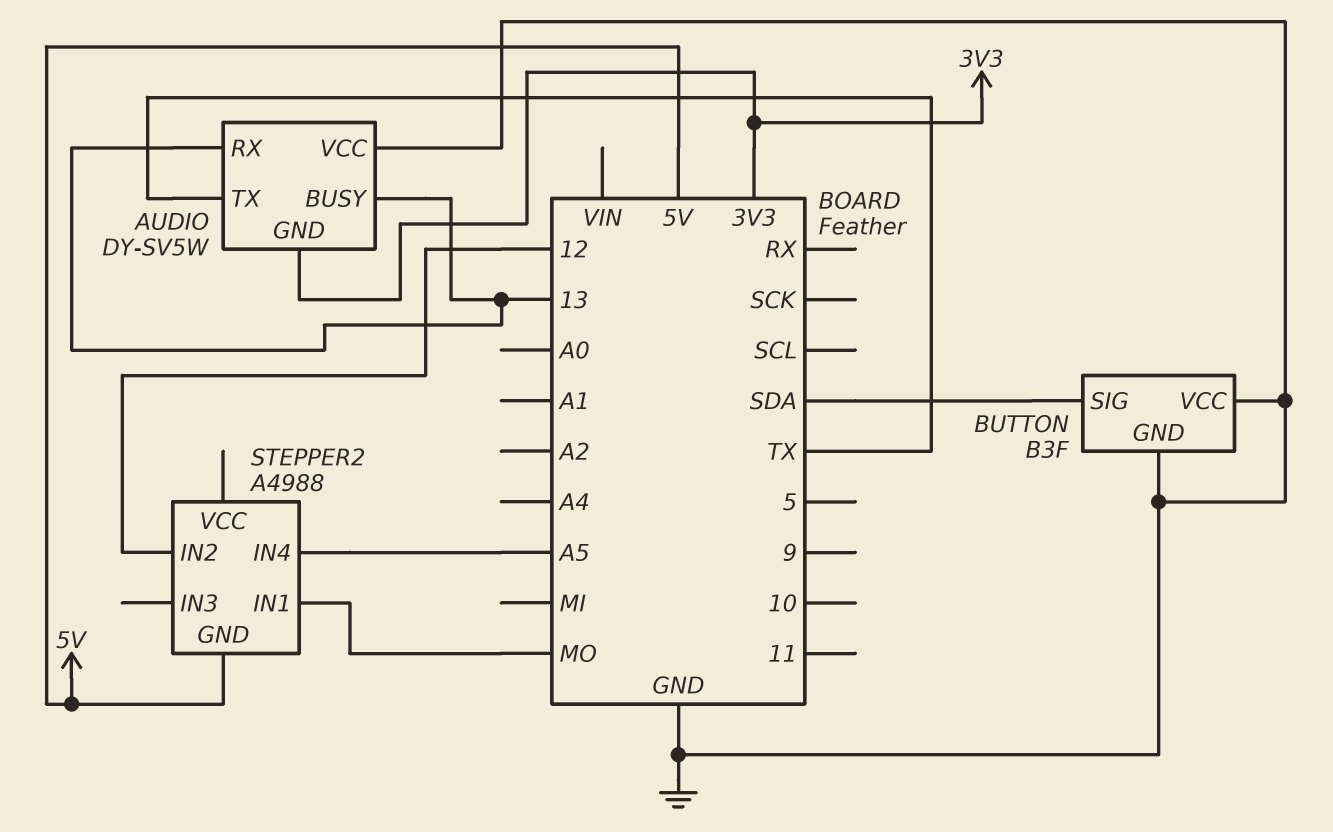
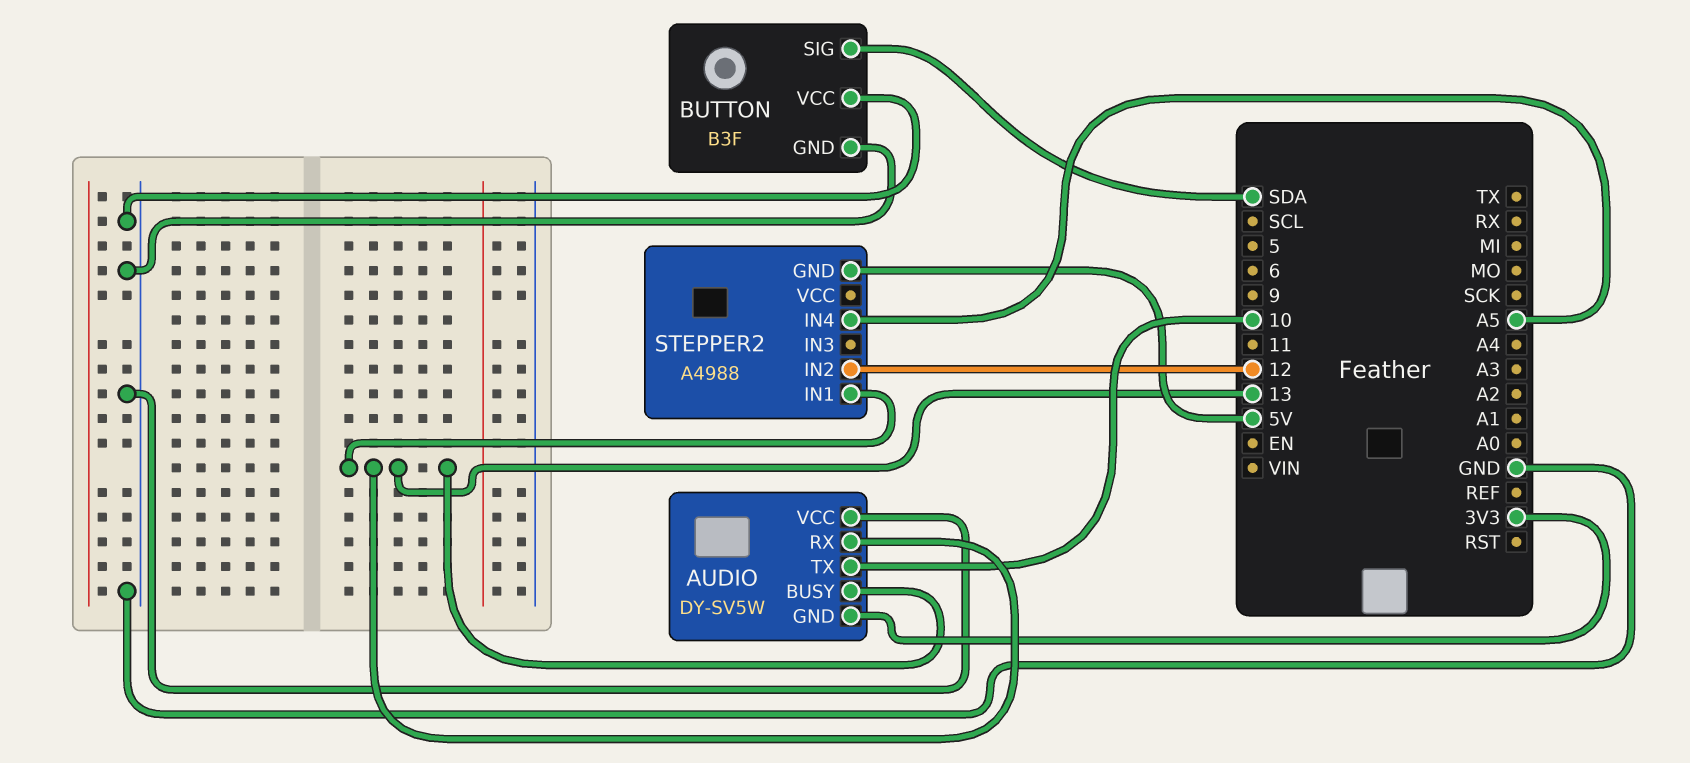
AUDIO pin TX: TX -> 10
STEPPER2 pin IN1: MO -> 13

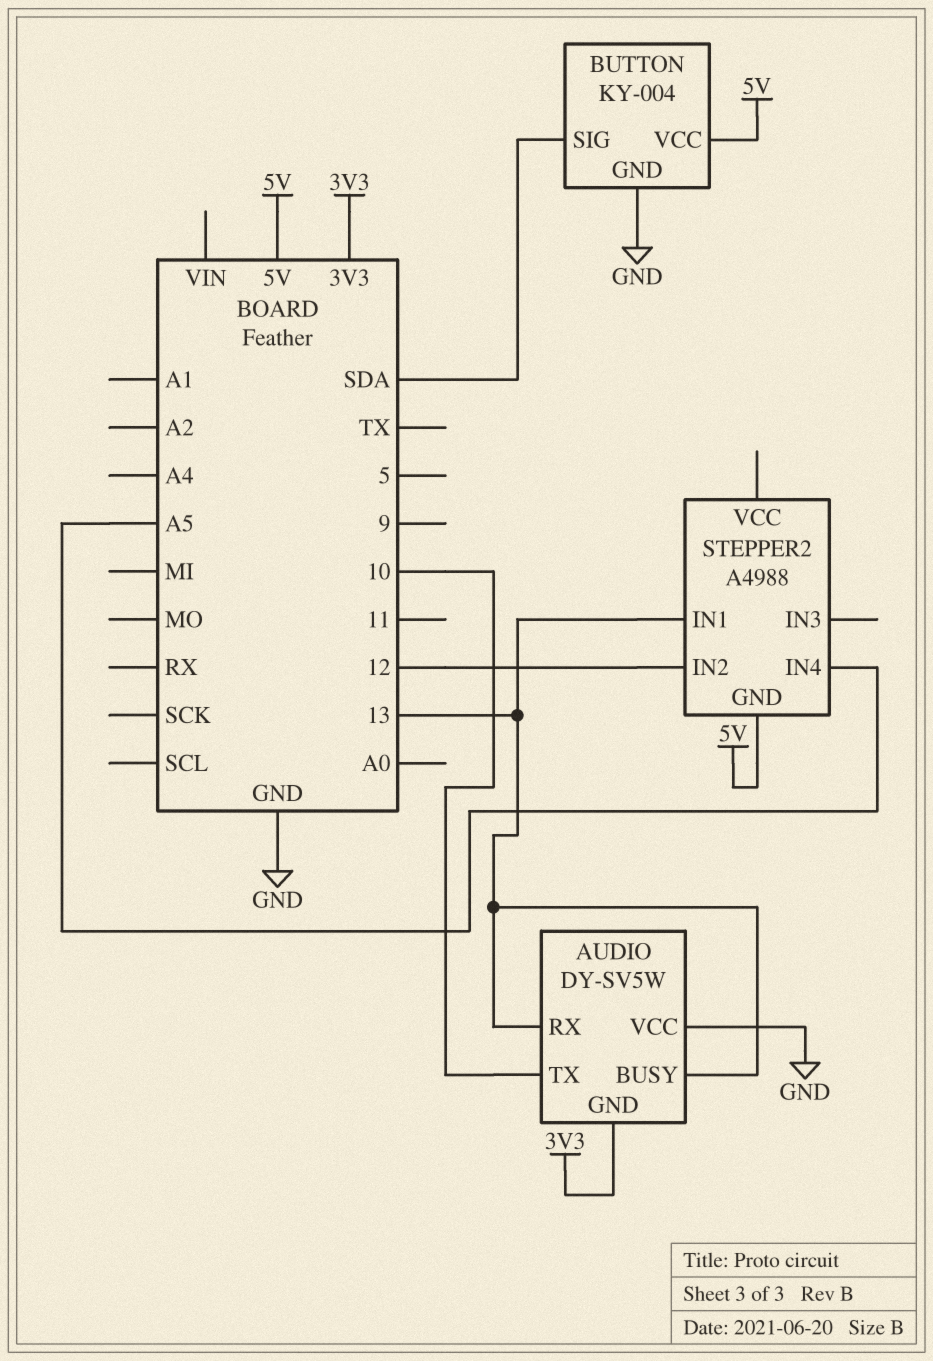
BUTTON: B3F -> KY-004
BUTTON pin VCC: GND -> 5V

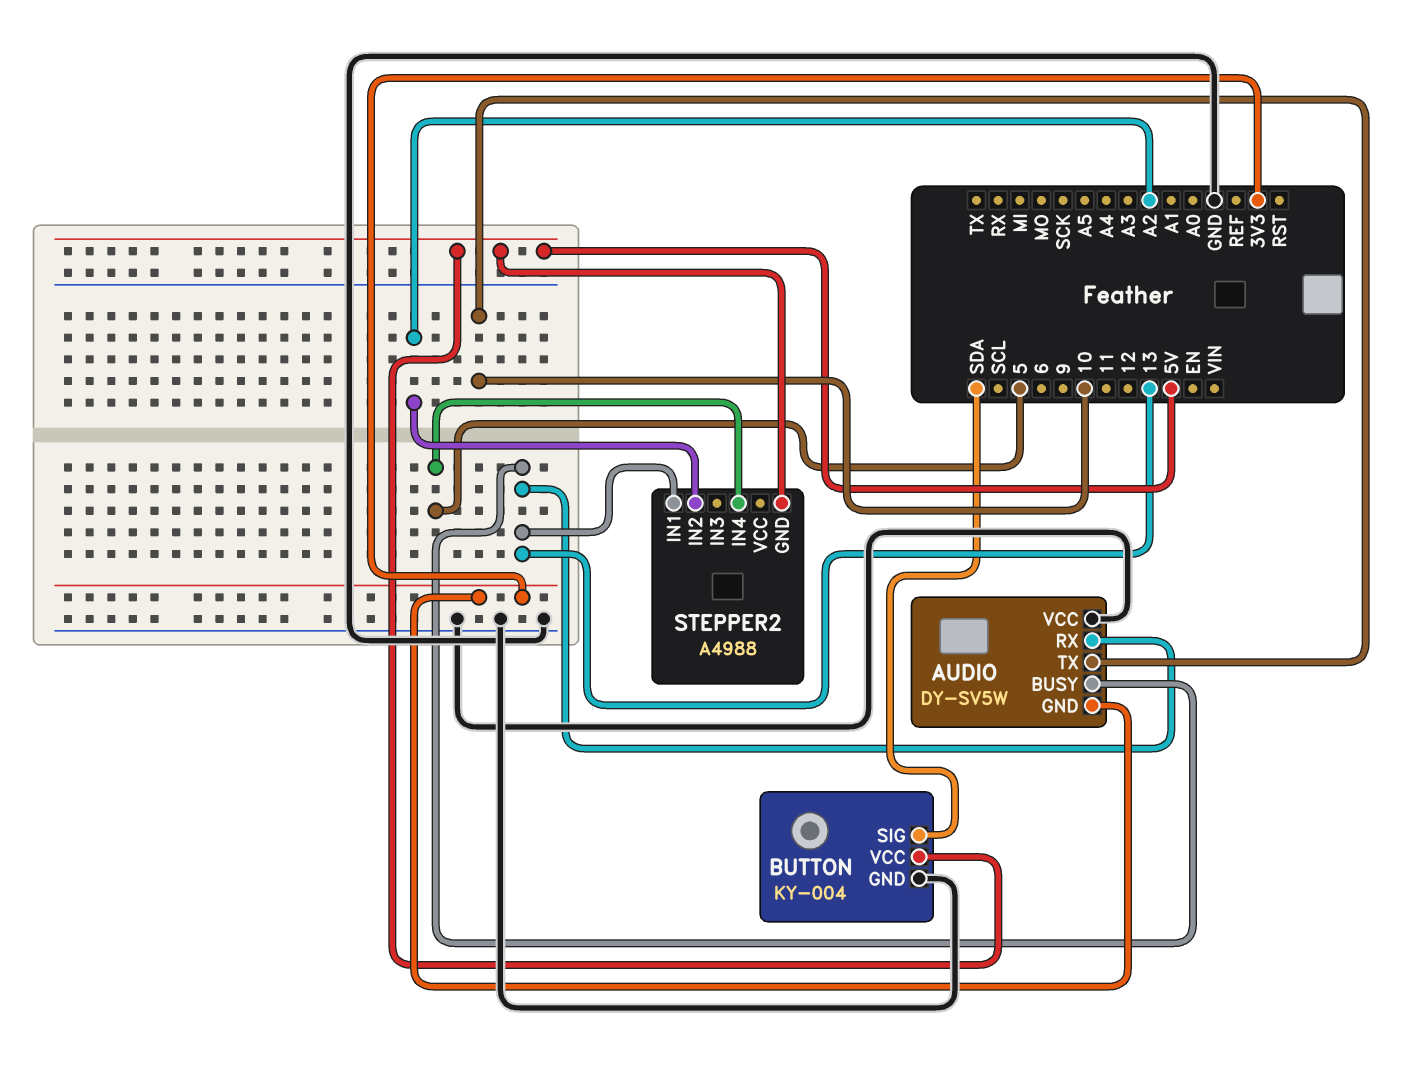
STEPPER2 pin IN2: 12 -> A2
STEPPER2 pin IN4: A5 -> 5

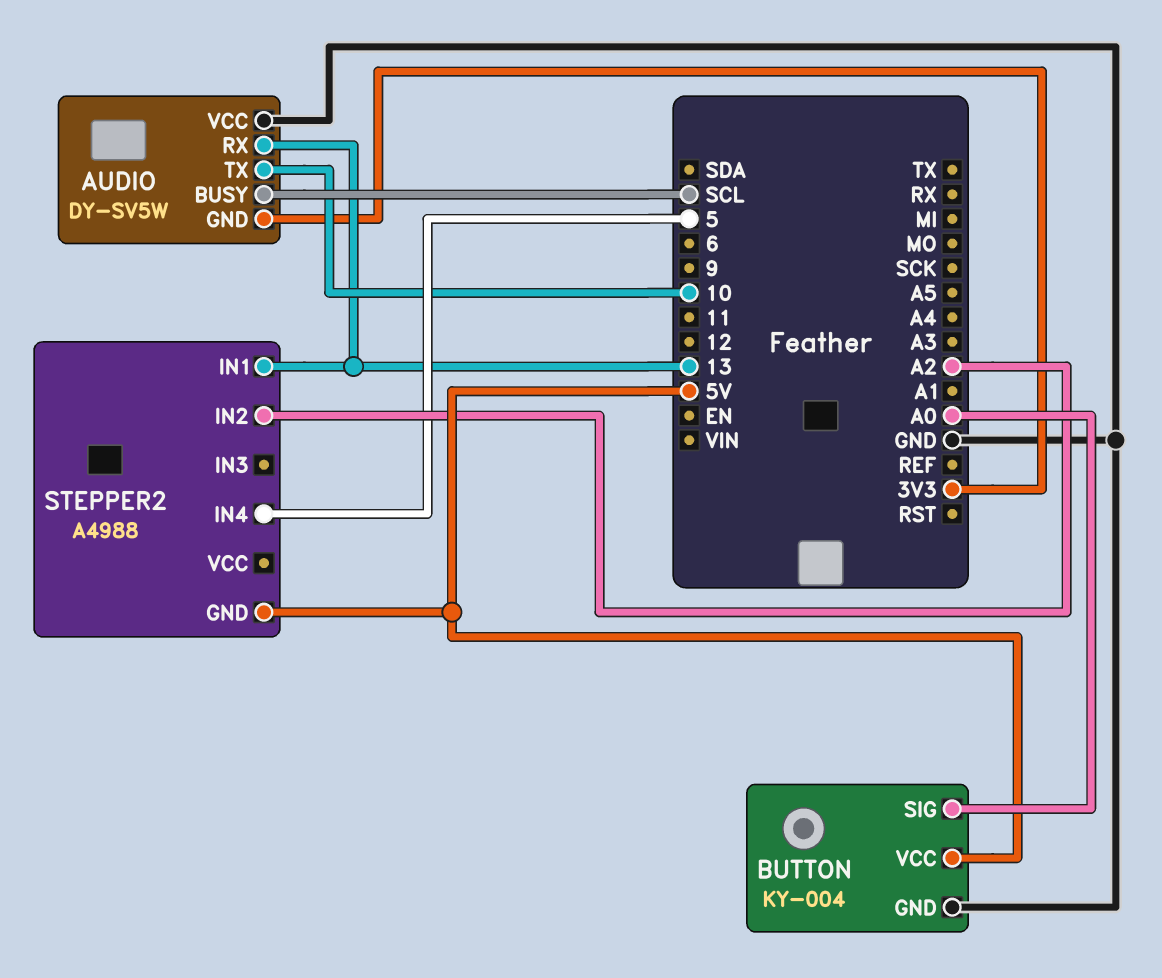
AUDIO pin BUSY: 13 -> SCL
BUTTON pin SIG: SDA -> A0

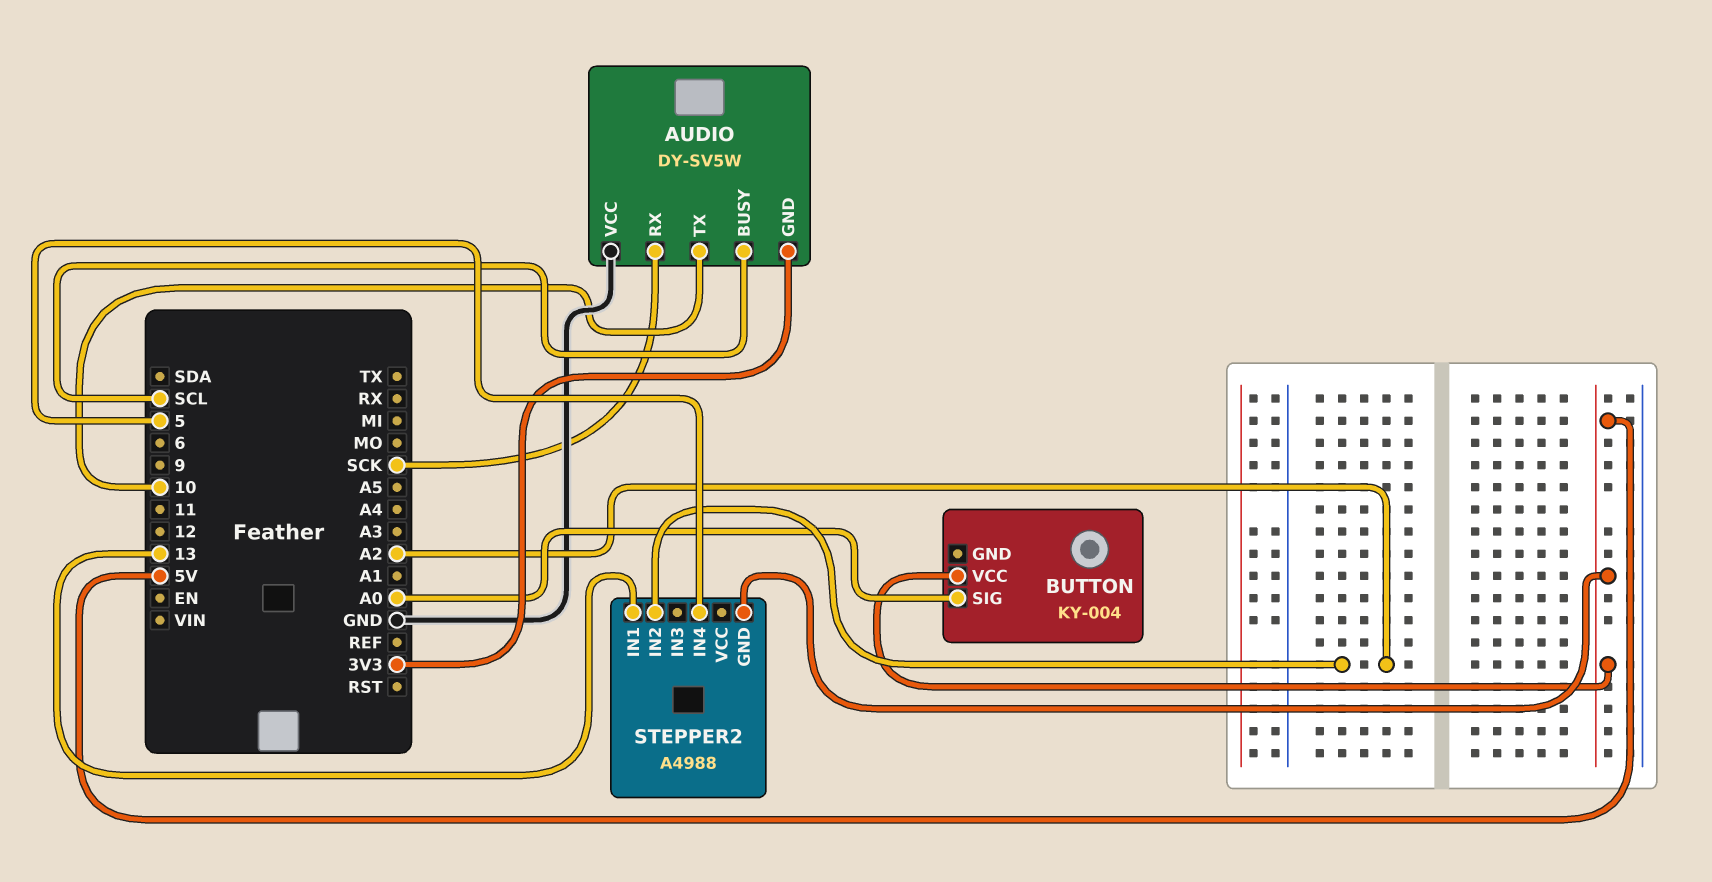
AUDIO pin RX: 13 -> SCK
BUTTON pin GND: GND -> none

